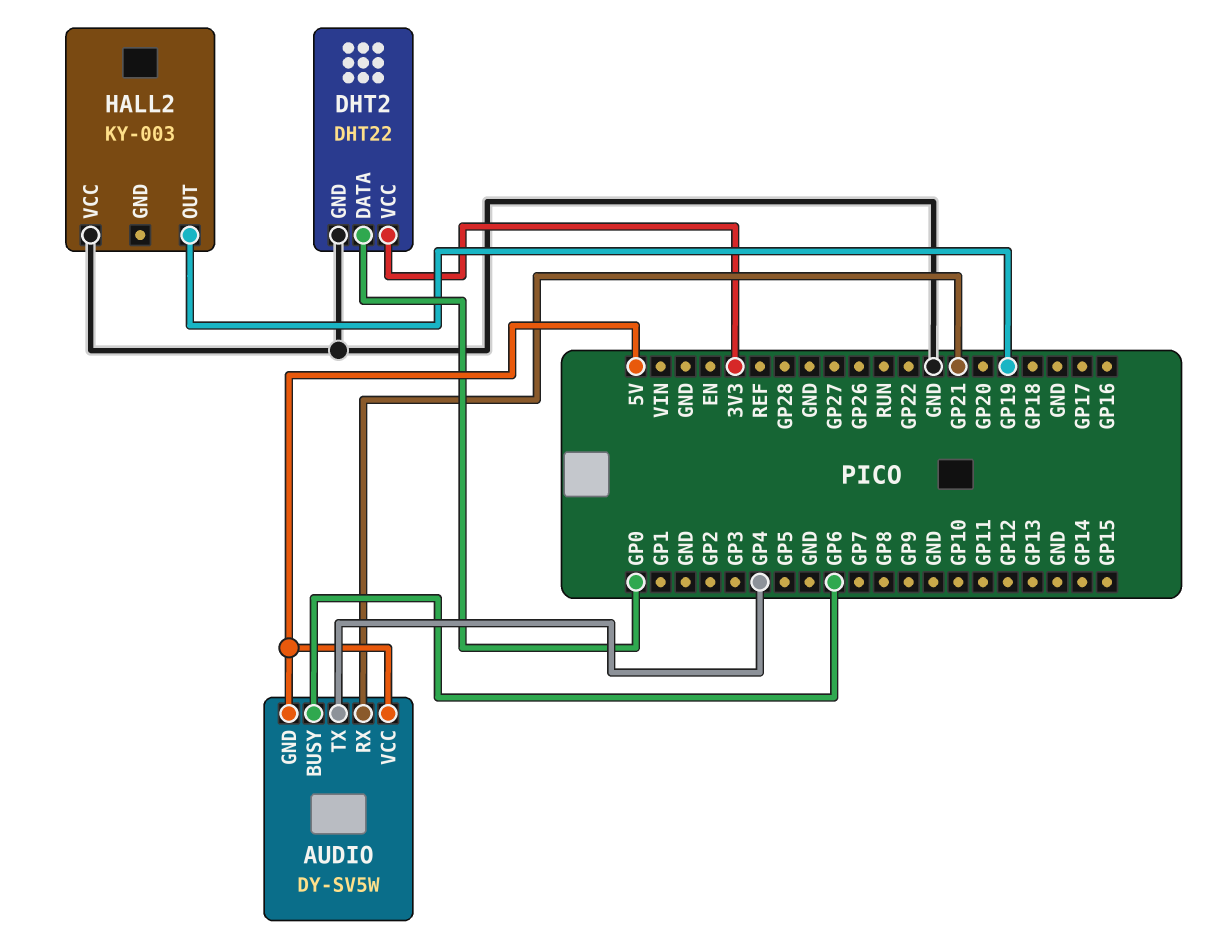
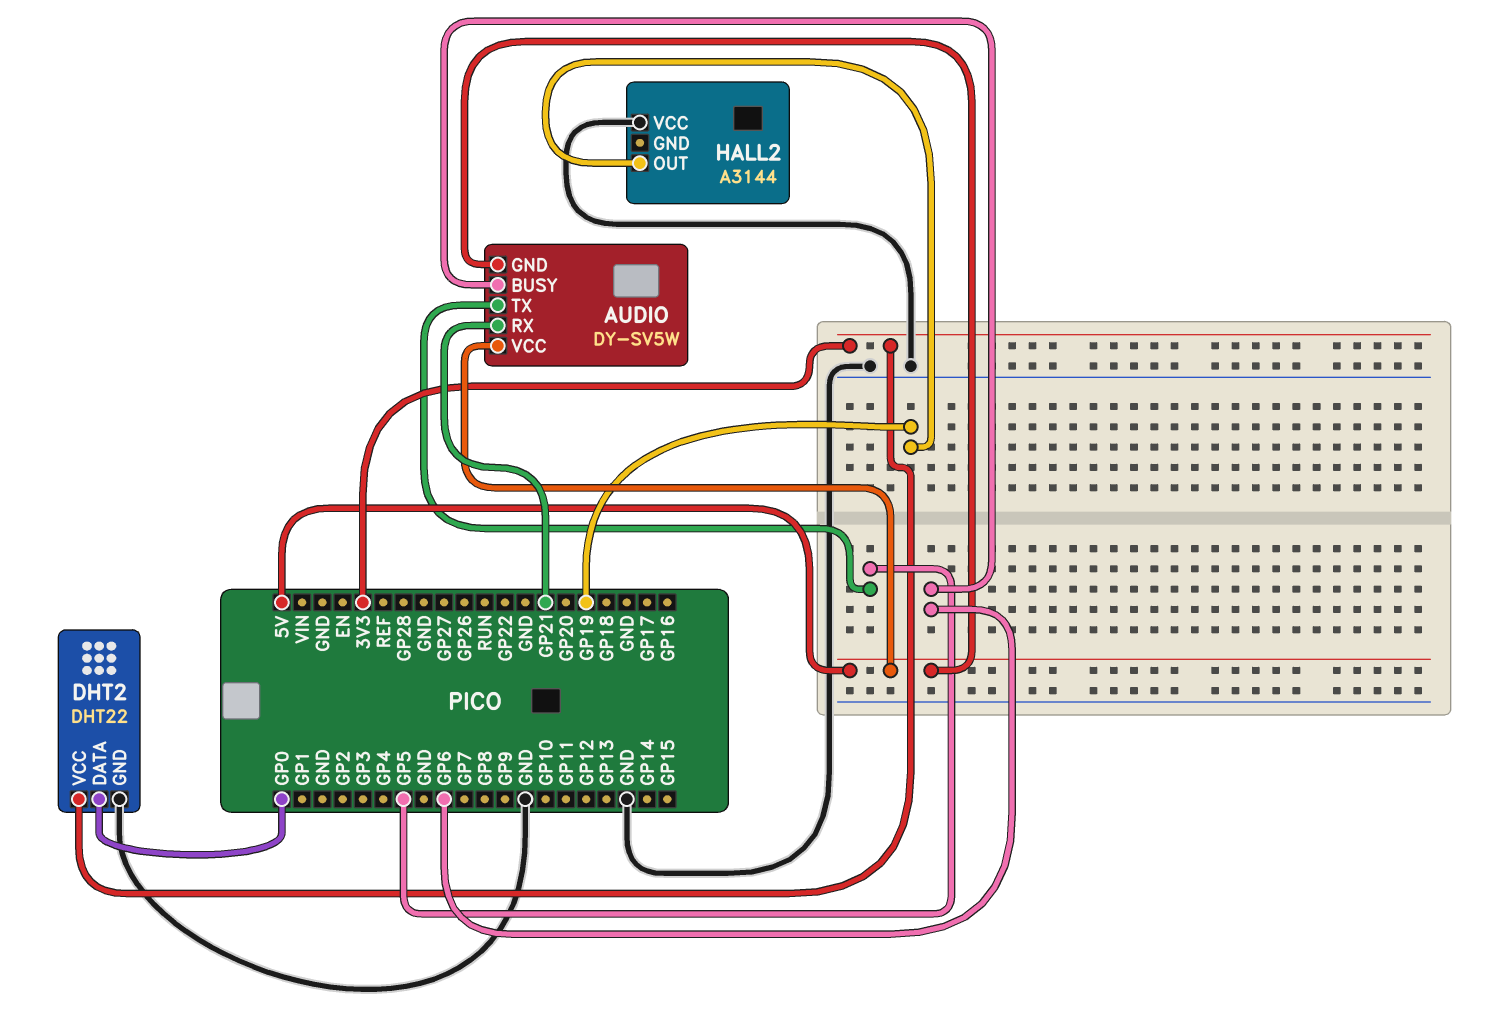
AUDIO pin TX: GP4 -> GP5
HALL2: KY-003 -> A3144

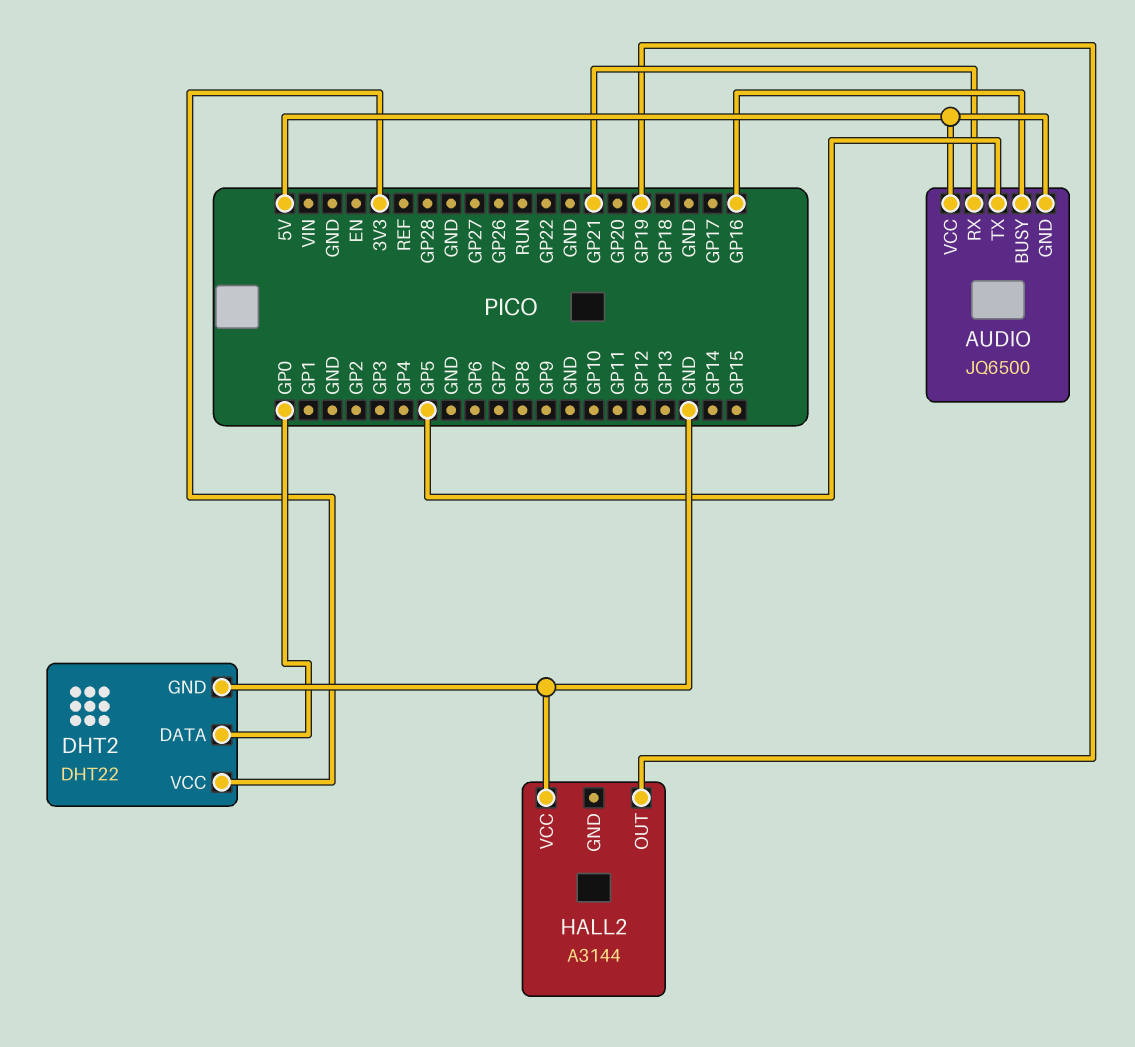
AUDIO: DY-SV5W -> JQ6500
AUDIO pin BUSY: GP6 -> GP16

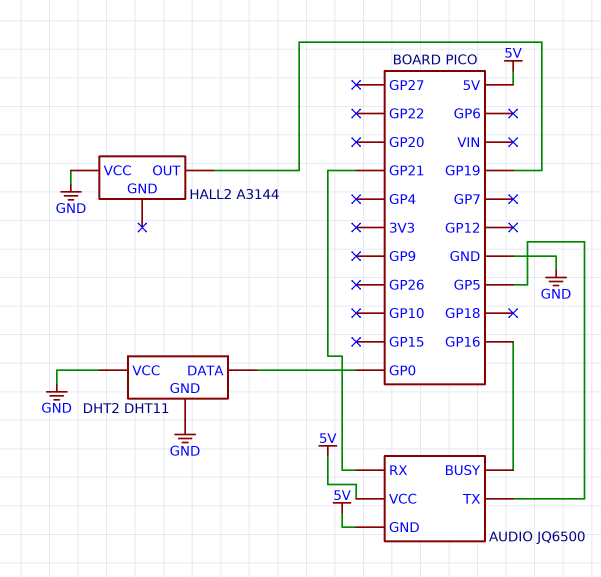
DHT2: DHT22 -> DHT11
DHT2 pin VCC: 3V3 -> GND

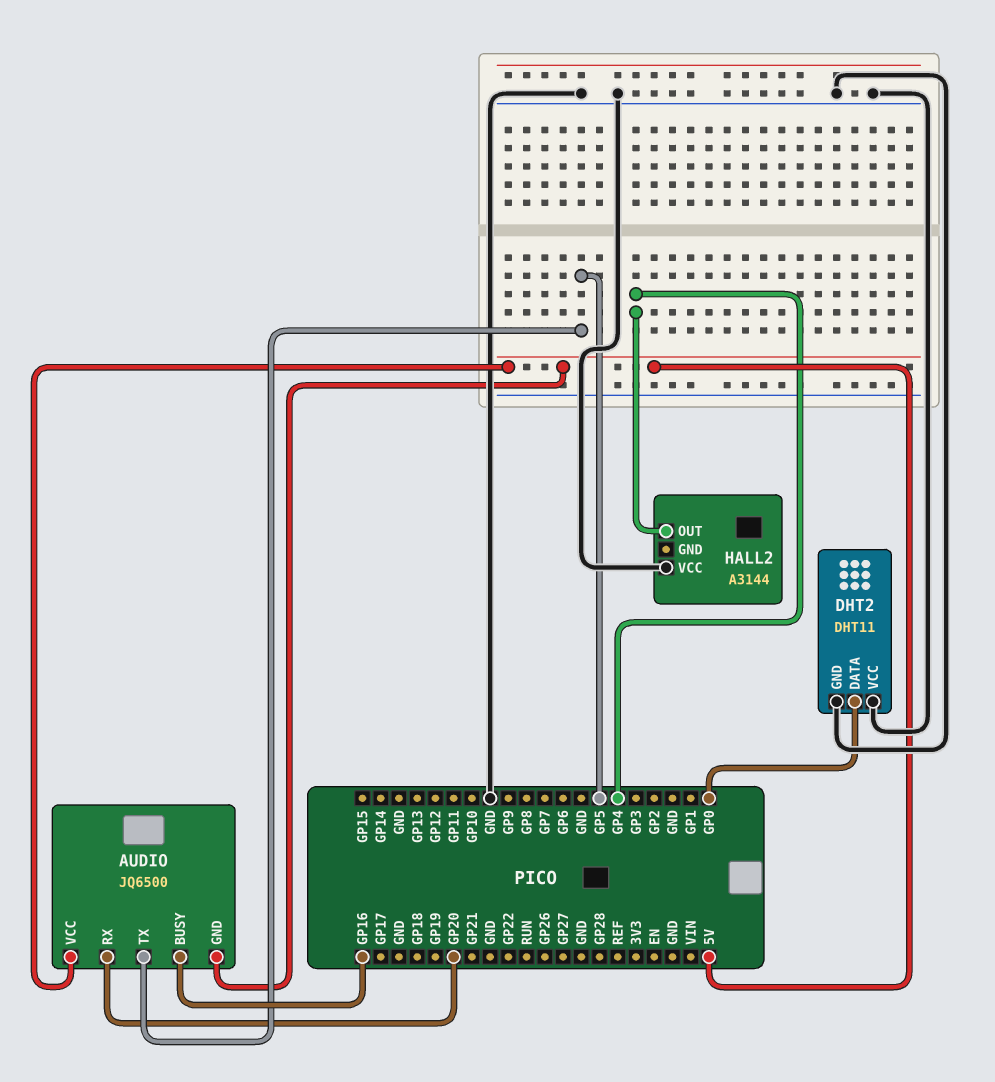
AUDIO pin RX: GP21 -> GP20
HALL2 pin OUT: GP19 -> GP4

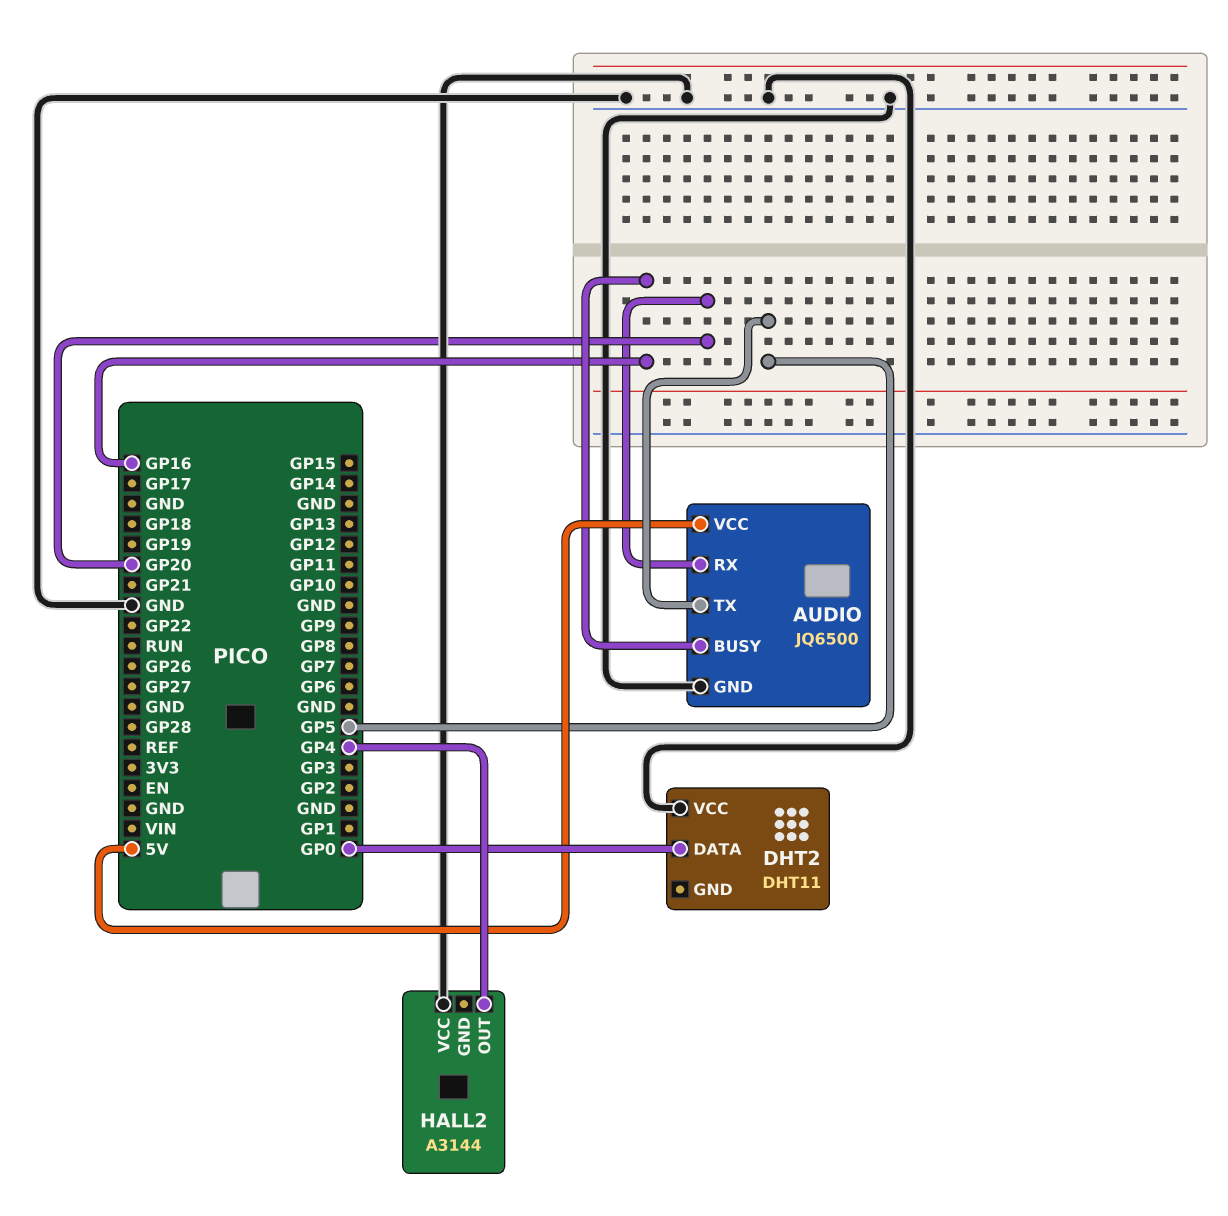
AUDIO pin GND: 5V -> GND
DHT2 pin GND: GND -> none

